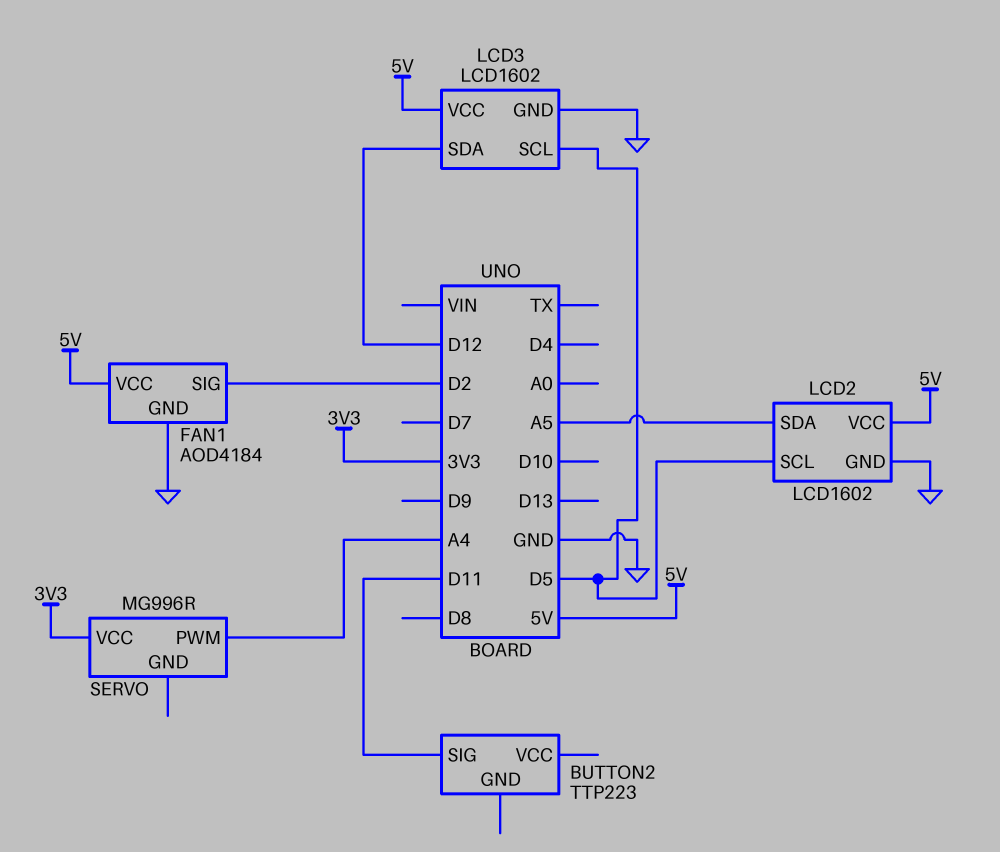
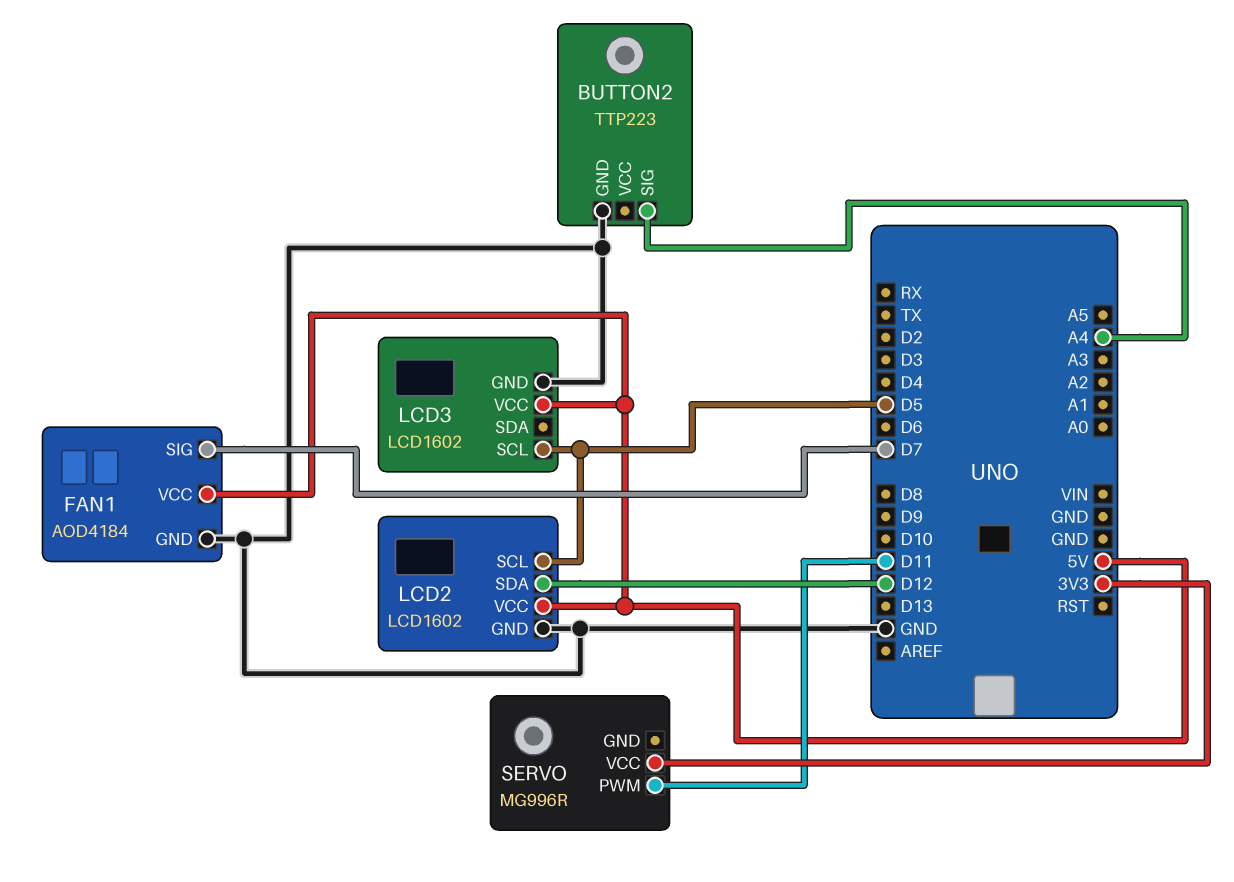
BUTTON2 pin GND: none -> GND
BUTTON2 pin SIG: D11 -> A4
FAN1 pin SIG: D2 -> D7
LCD2 pin SDA: A5 -> D12
LCD3 pin SDA: D12 -> none
SERVO pin PWM: A4 -> D11

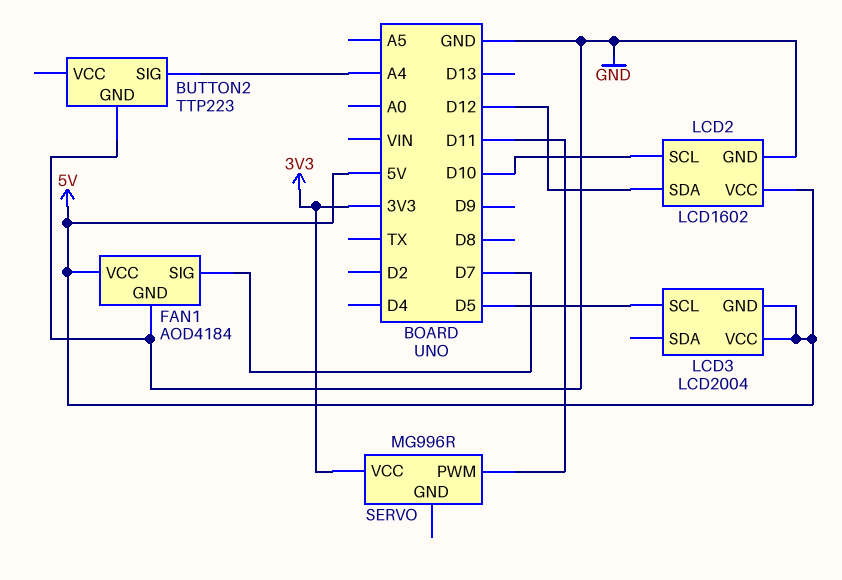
LCD2 pin SCL: D5 -> D10
LCD3: LCD1602 -> LCD2004
LCD3 pin GND: GND -> 5V

